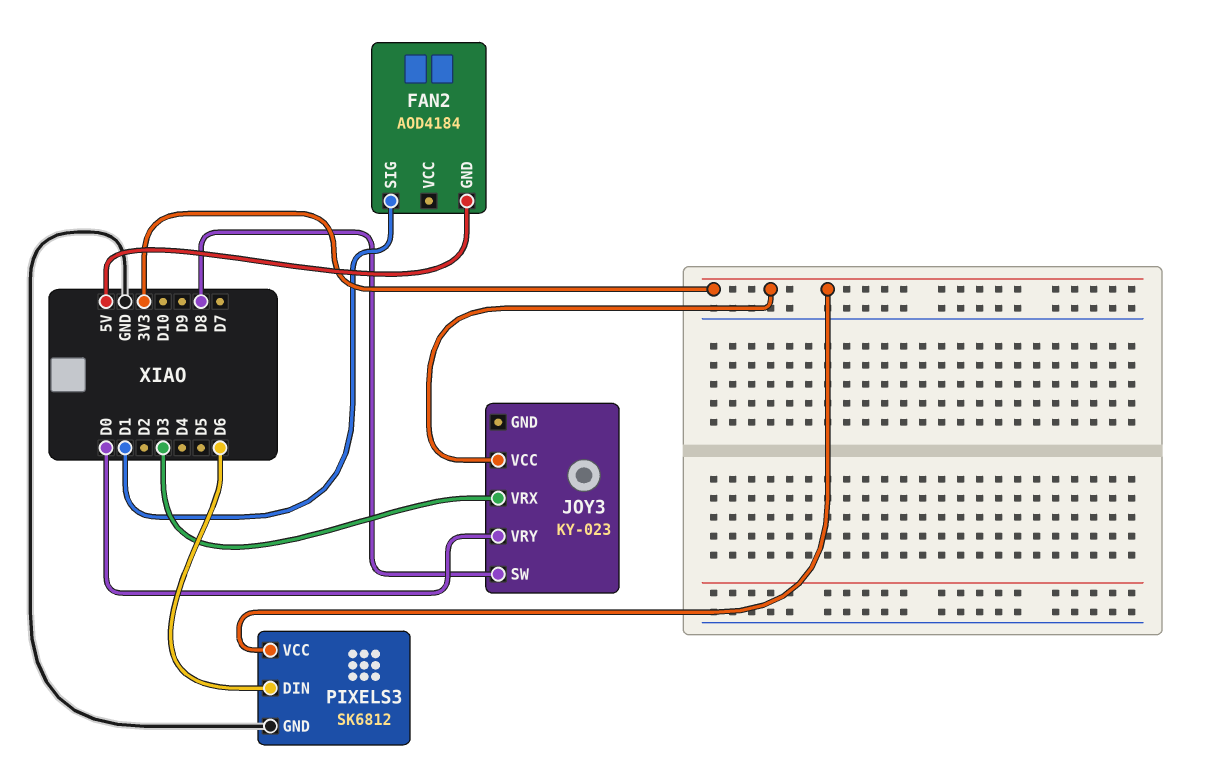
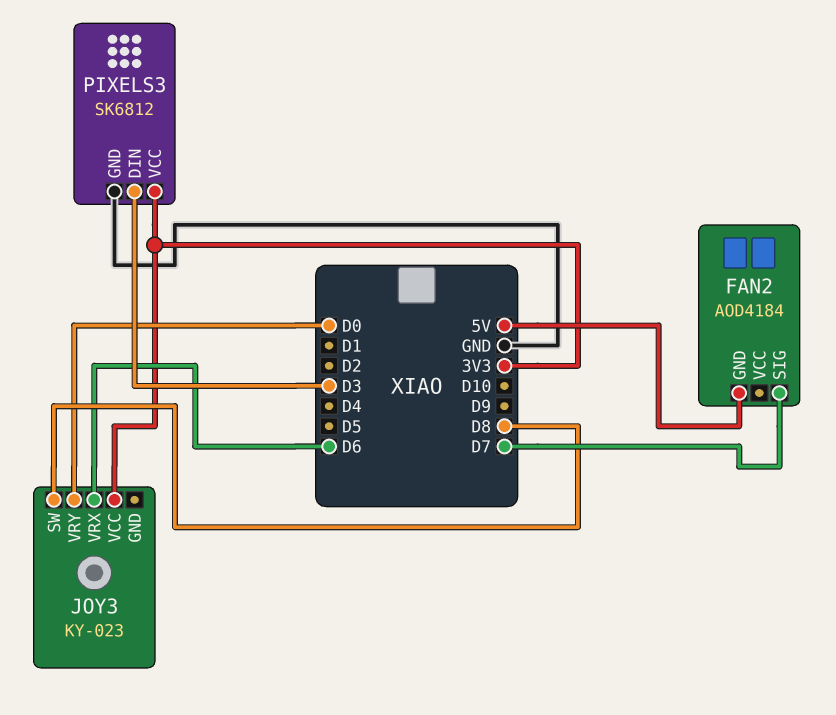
FAN2 pin SIG: D1 -> D7
JOY3 pin VRX: D3 -> D6
PIXELS3 pin DIN: D6 -> D3

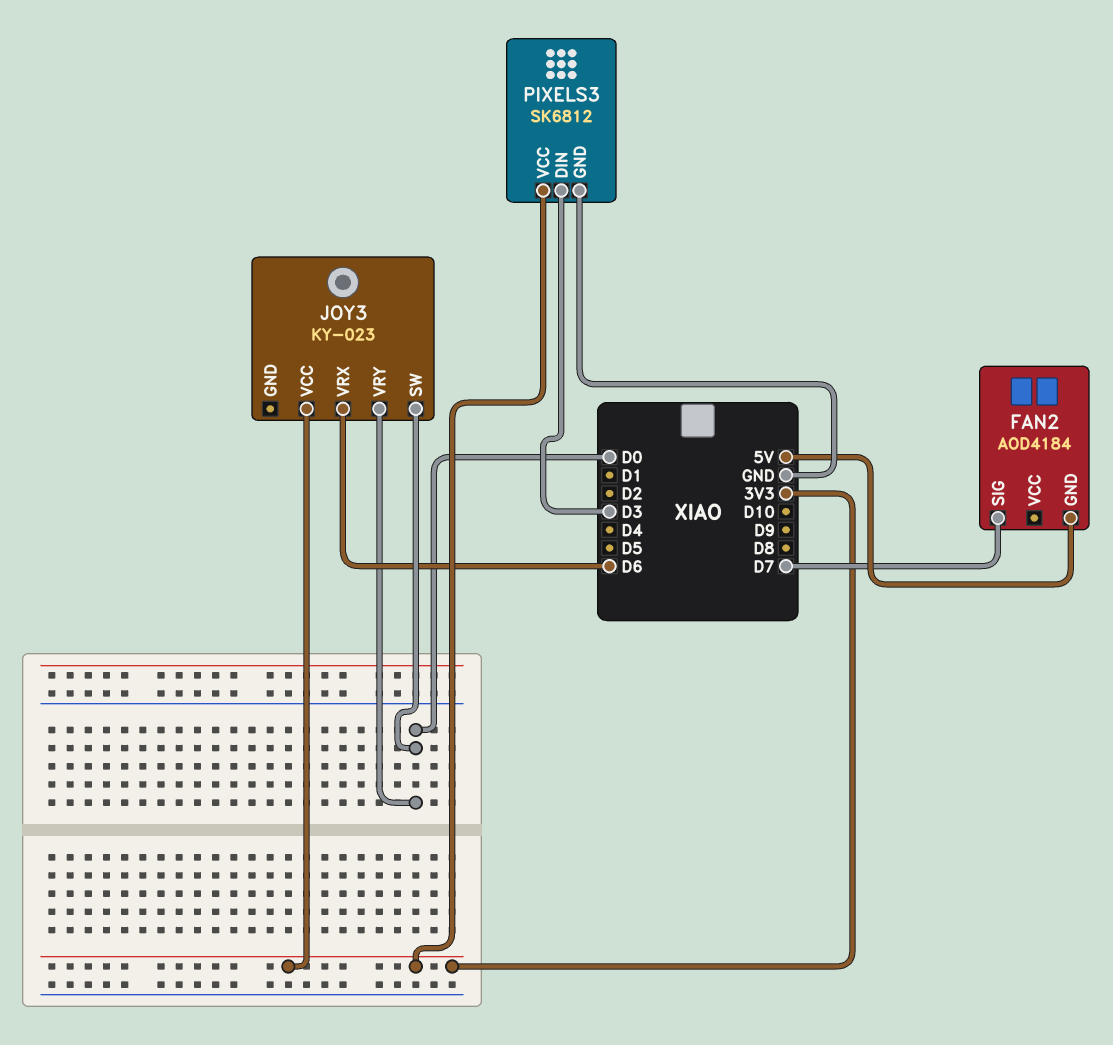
JOY3 pin SW: D8 -> D0

